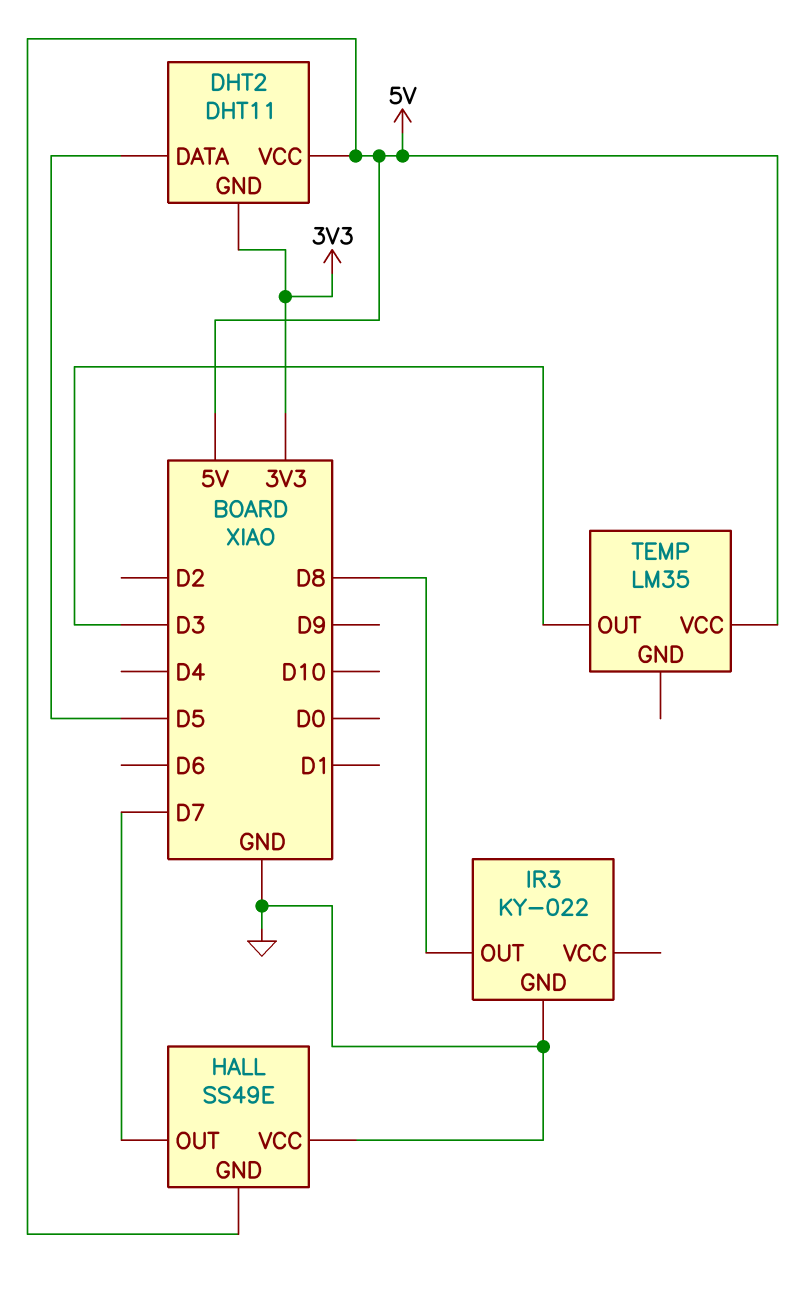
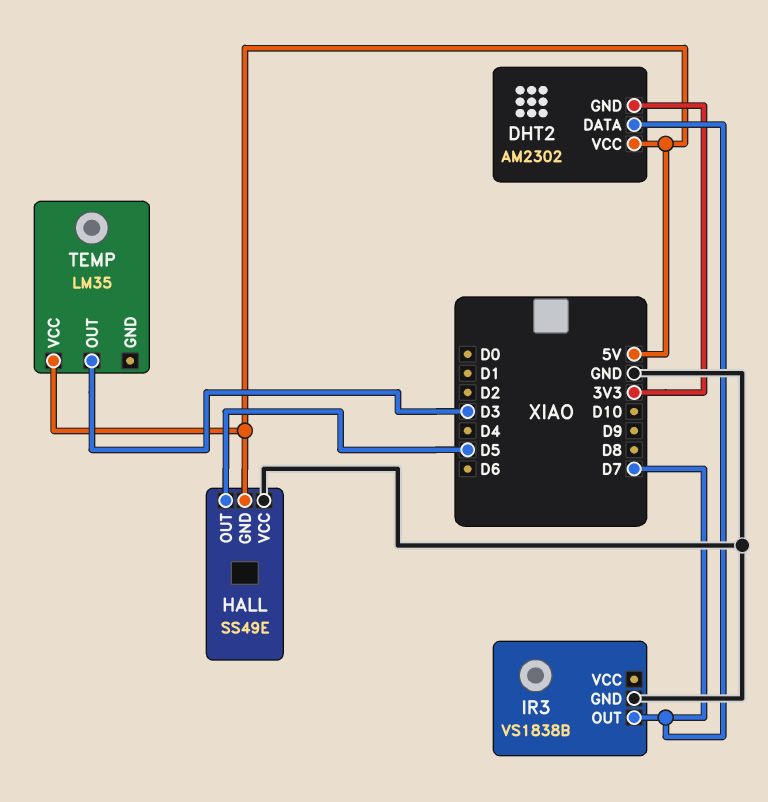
DHT2: DHT11 -> AM2302
DHT2 pin DATA: D5 -> D7
HALL pin OUT: D7 -> D5
IR3: KY-022 -> VS1838B
IR3 pin OUT: D8 -> D7

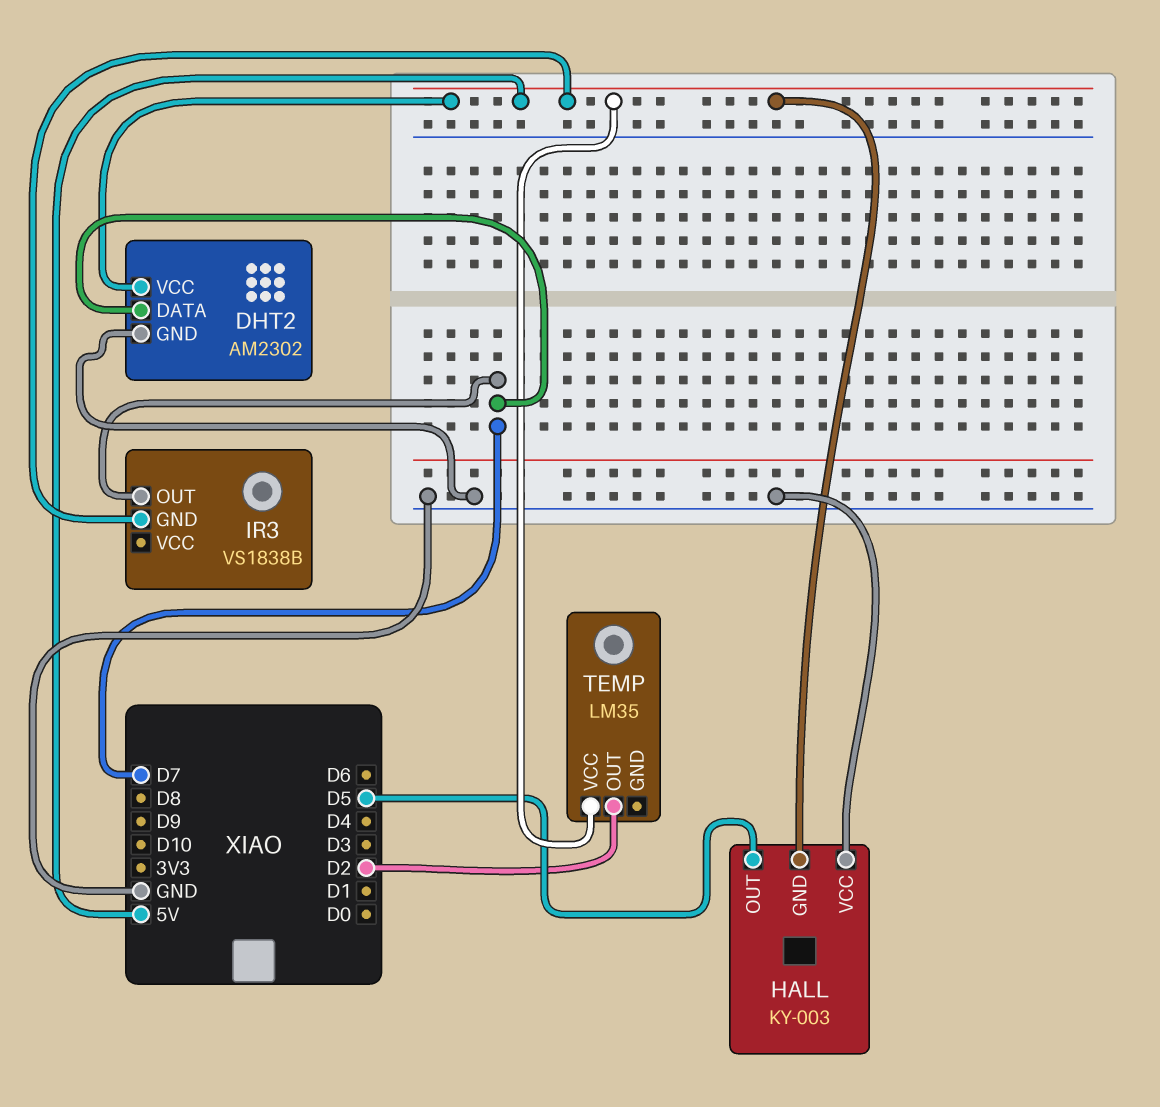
DHT2 pin GND: 3V3 -> GND
HALL: SS49E -> KY-003
IR3 pin GND: GND -> 5V
TEMP pin OUT: D3 -> D2

